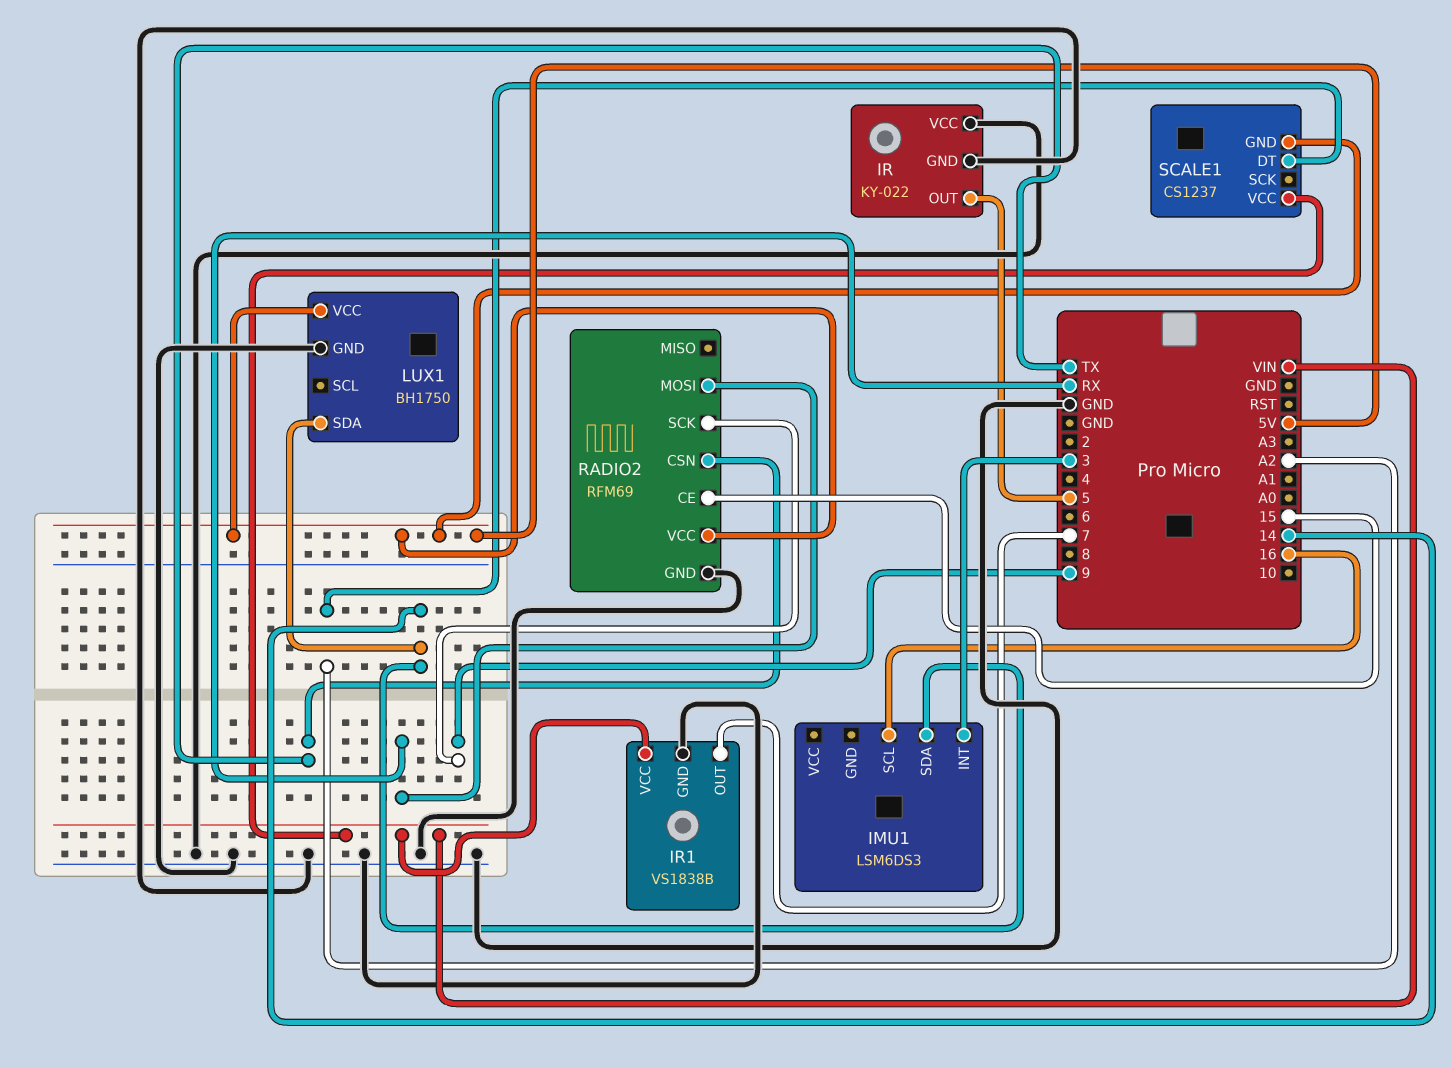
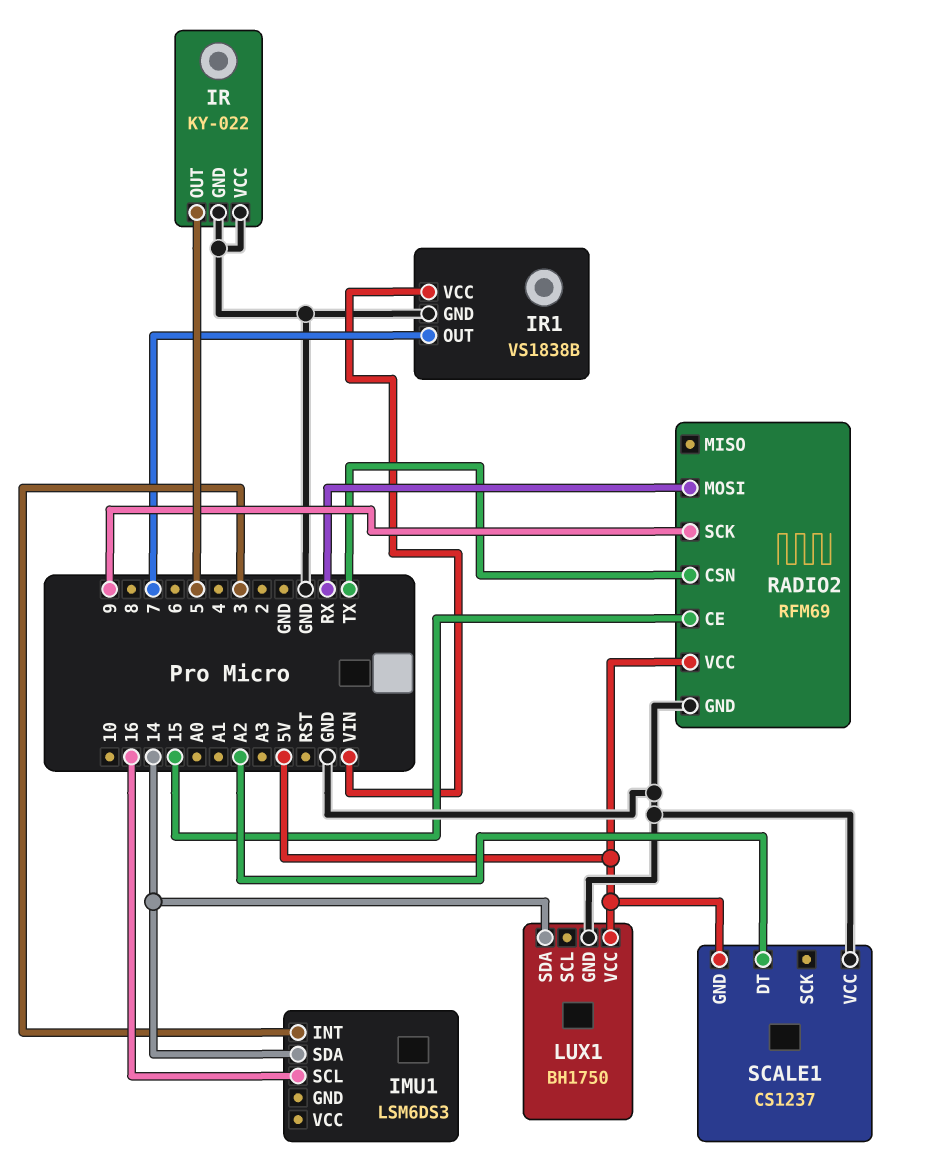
SCALE1 pin VCC: VIN -> GND

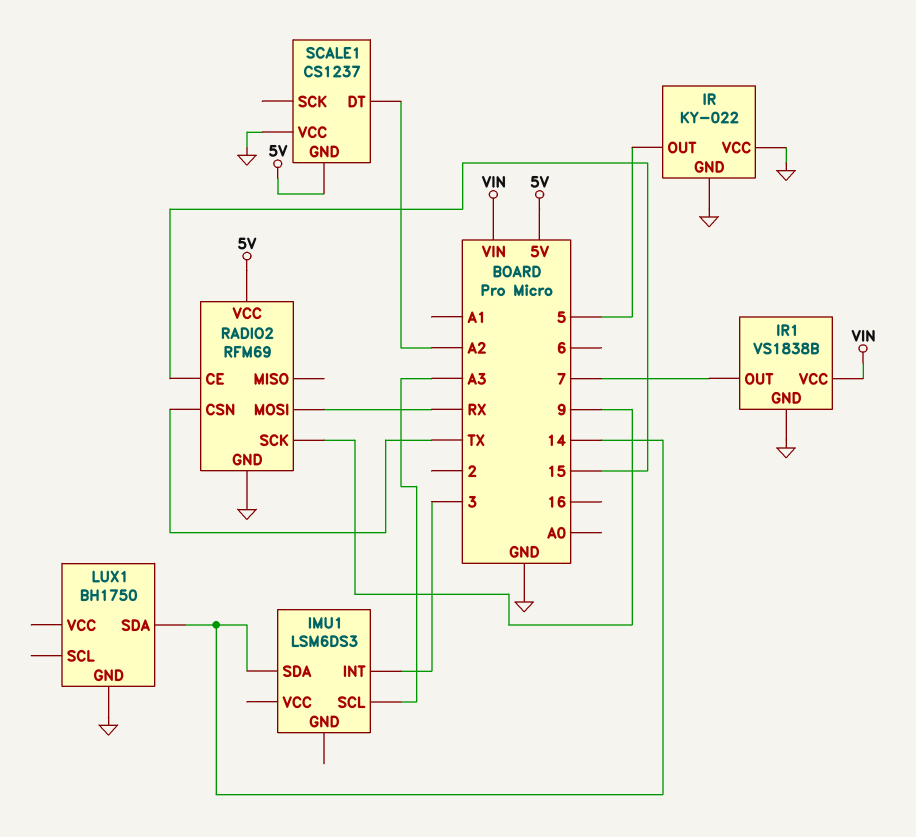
IMU1 pin SCL: 16 -> A3
LUX1 pin VCC: 5V -> none

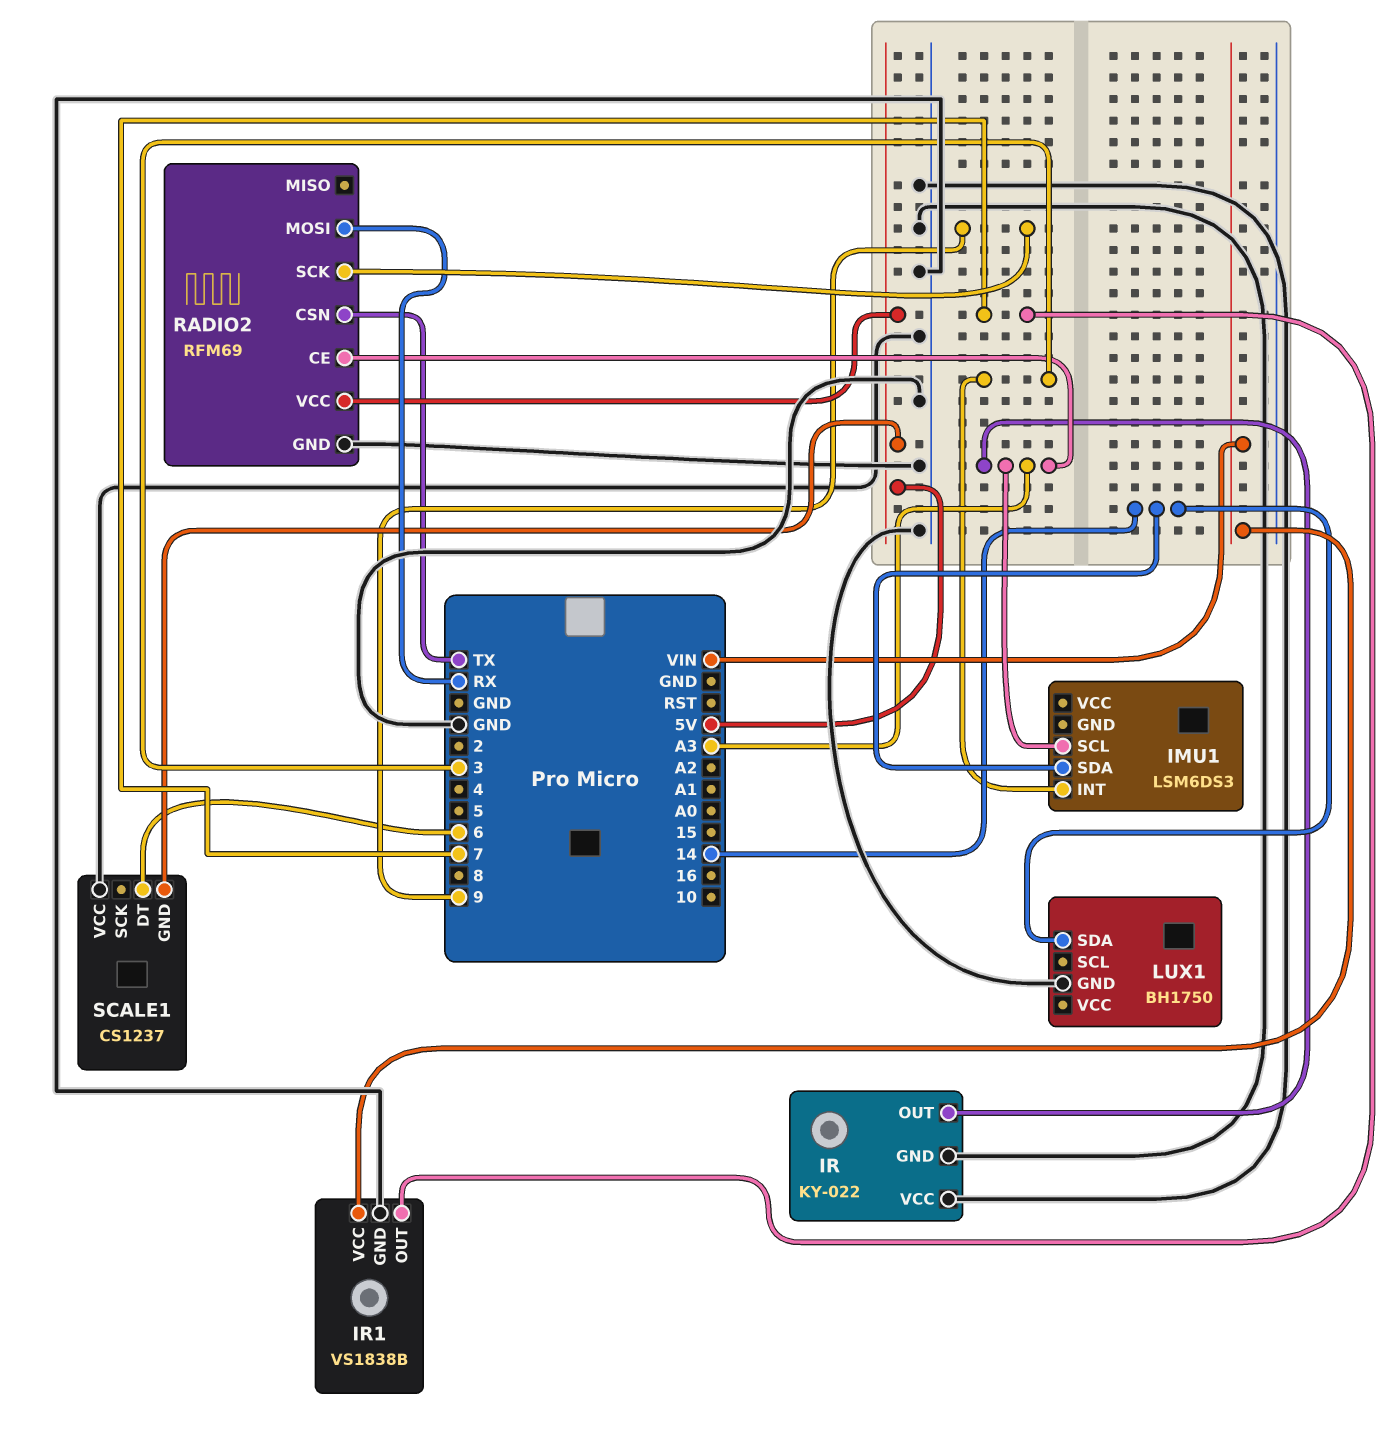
IR pin OUT: 5 -> A3
RADIO2 pin CE: 15 -> A3
SCALE1 pin DT: A2 -> 6

